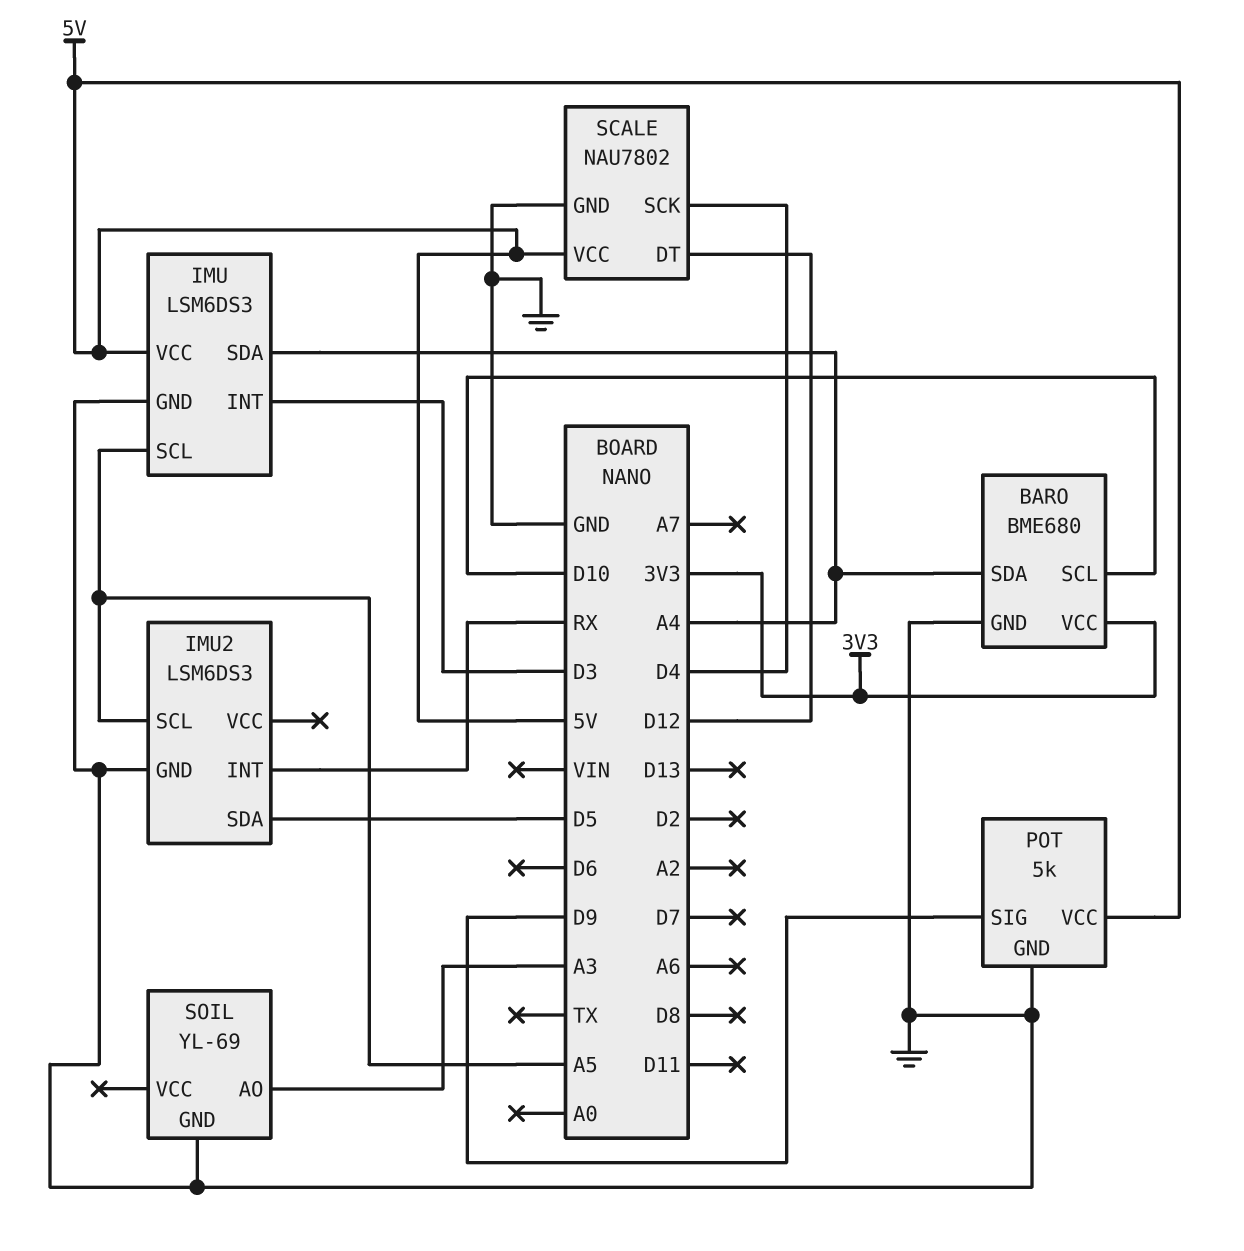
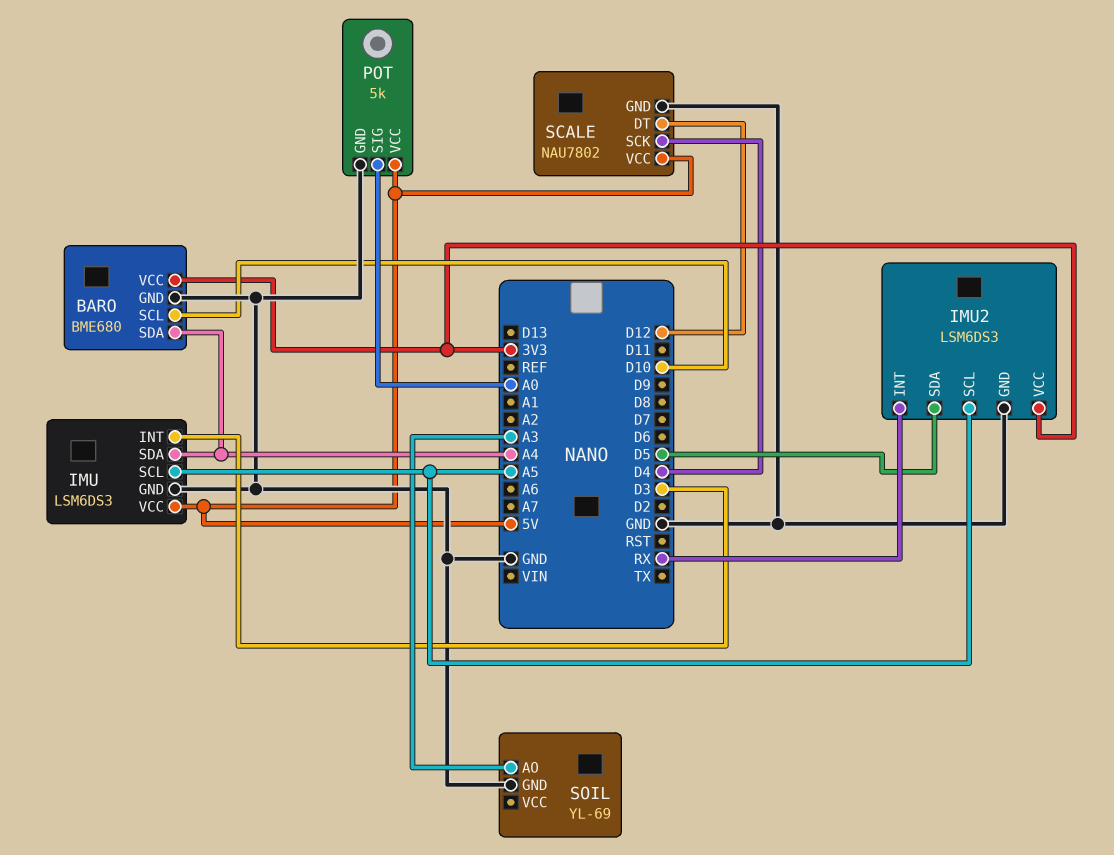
IMU2 pin VCC: none -> 3V3
POT pin SIG: D9 -> A0

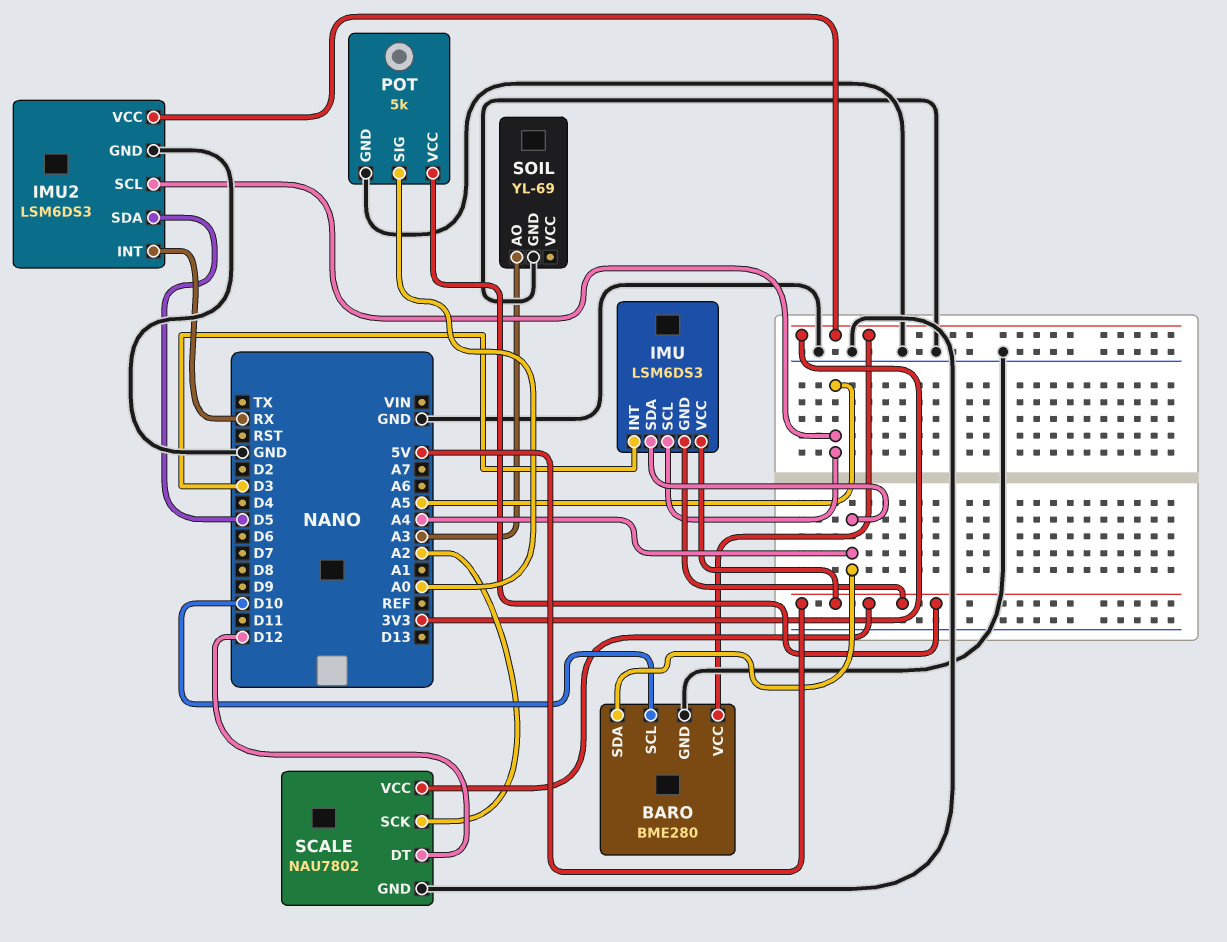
BARO: BME680 -> BME280
IMU pin GND: GND -> 5V
SCALE pin SCK: D4 -> A2

